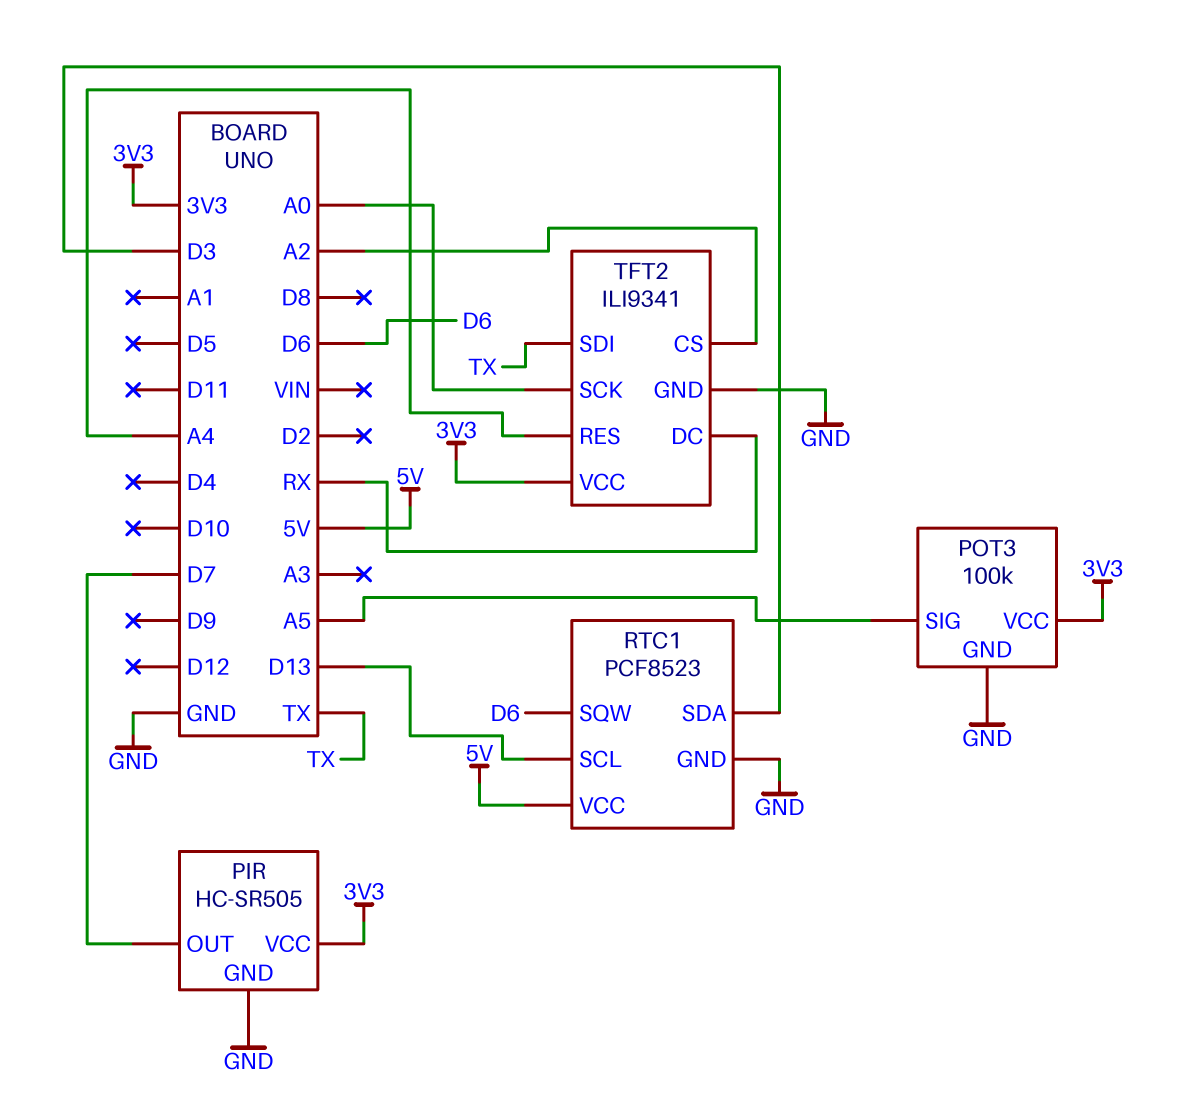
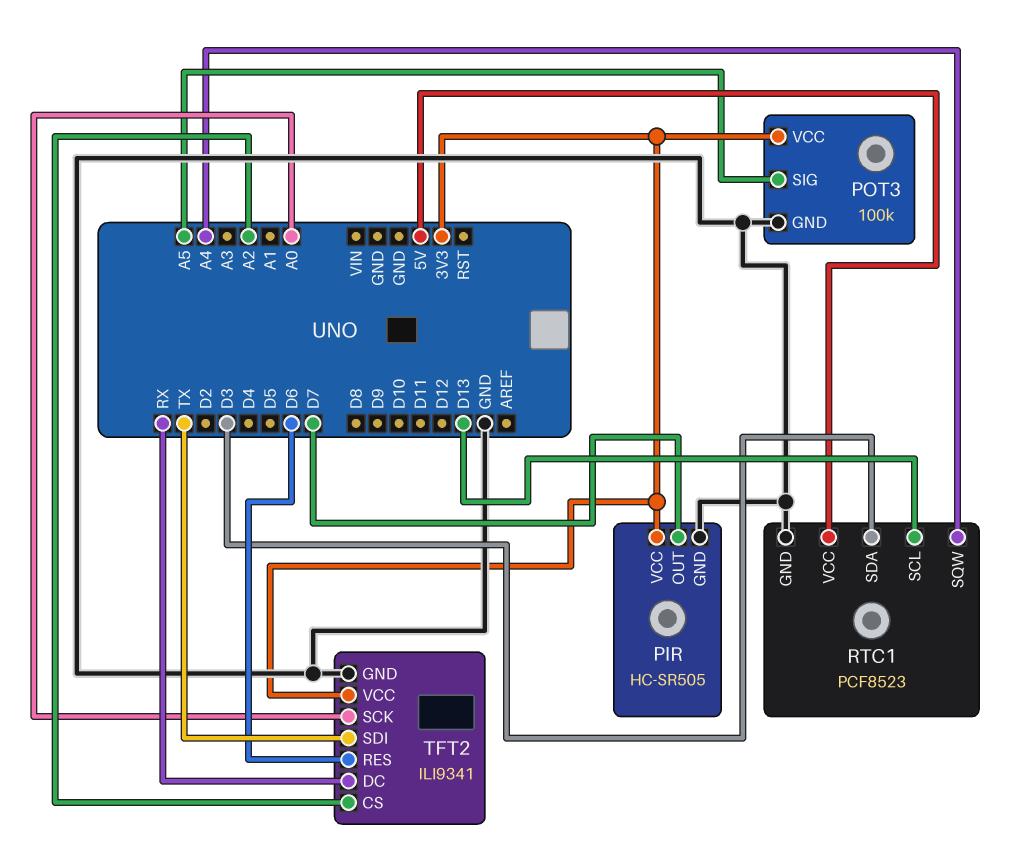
RTC1 pin SQW: D6 -> A4
TFT2 pin RES: A4 -> D6

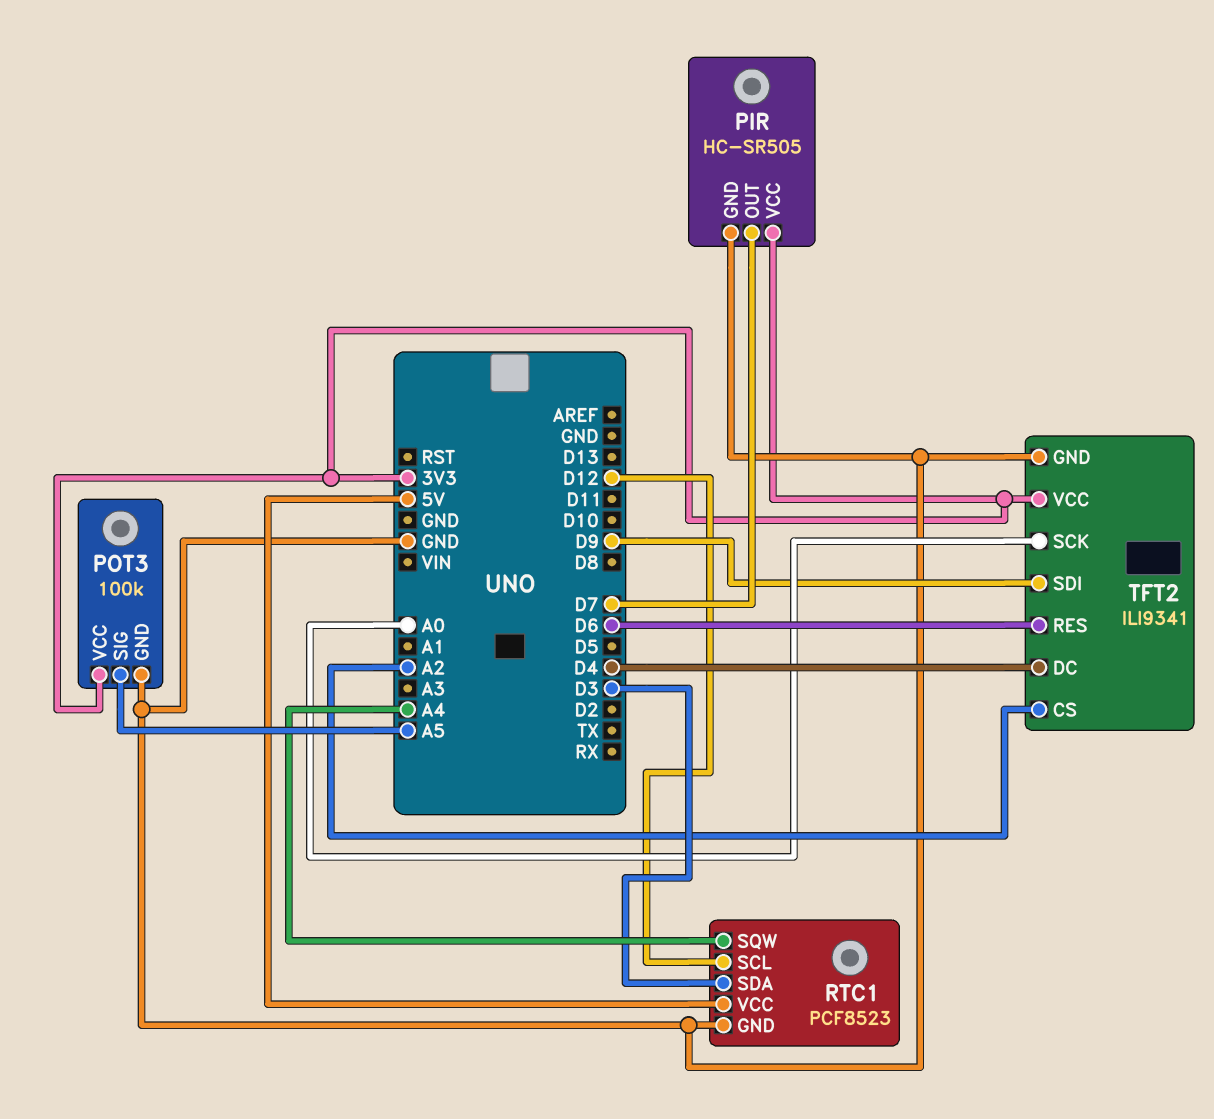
RTC1 pin SCL: D13 -> D12
TFT2 pin DC: RX -> D4
TFT2 pin SDI: TX -> D9

